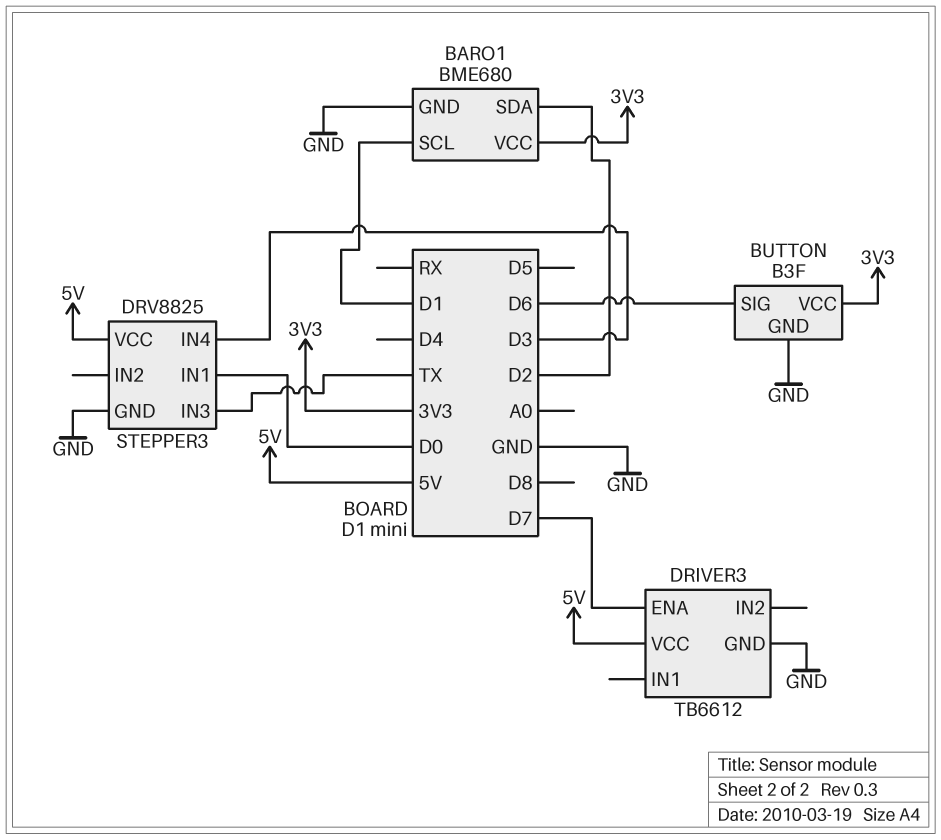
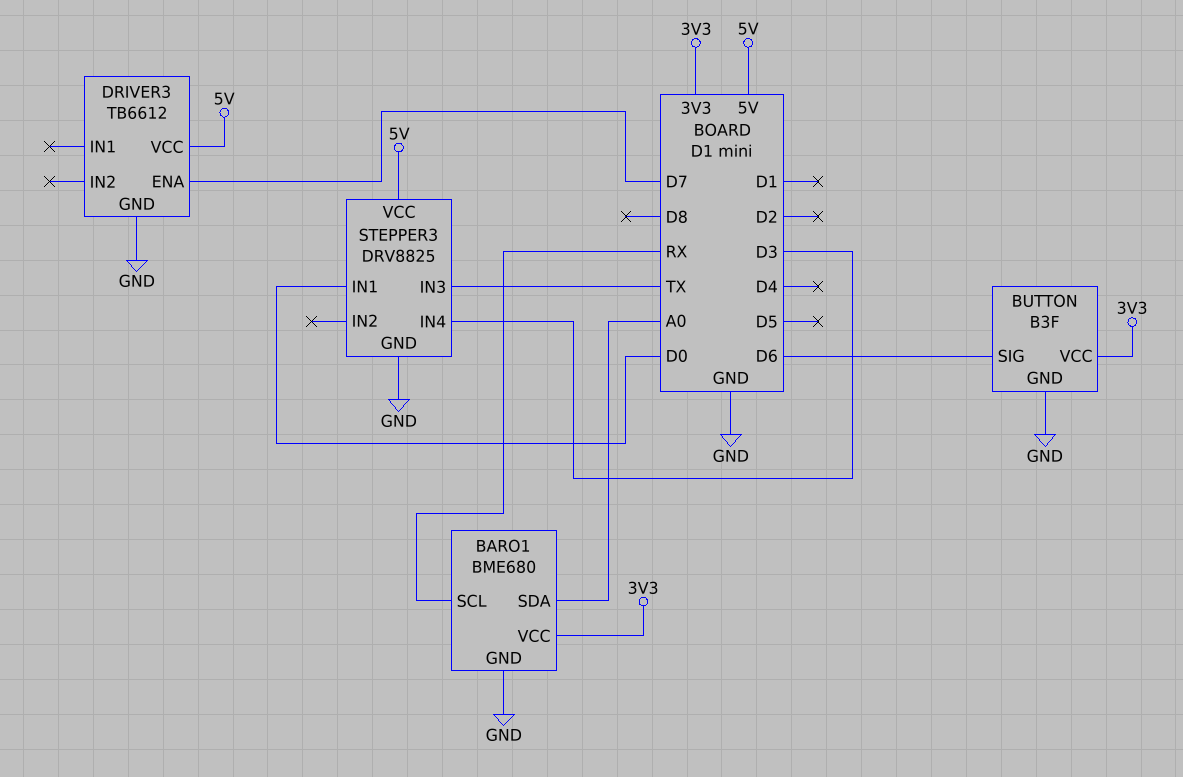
BARO1 pin SCL: D1 -> RX
BARO1 pin SDA: D2 -> A0

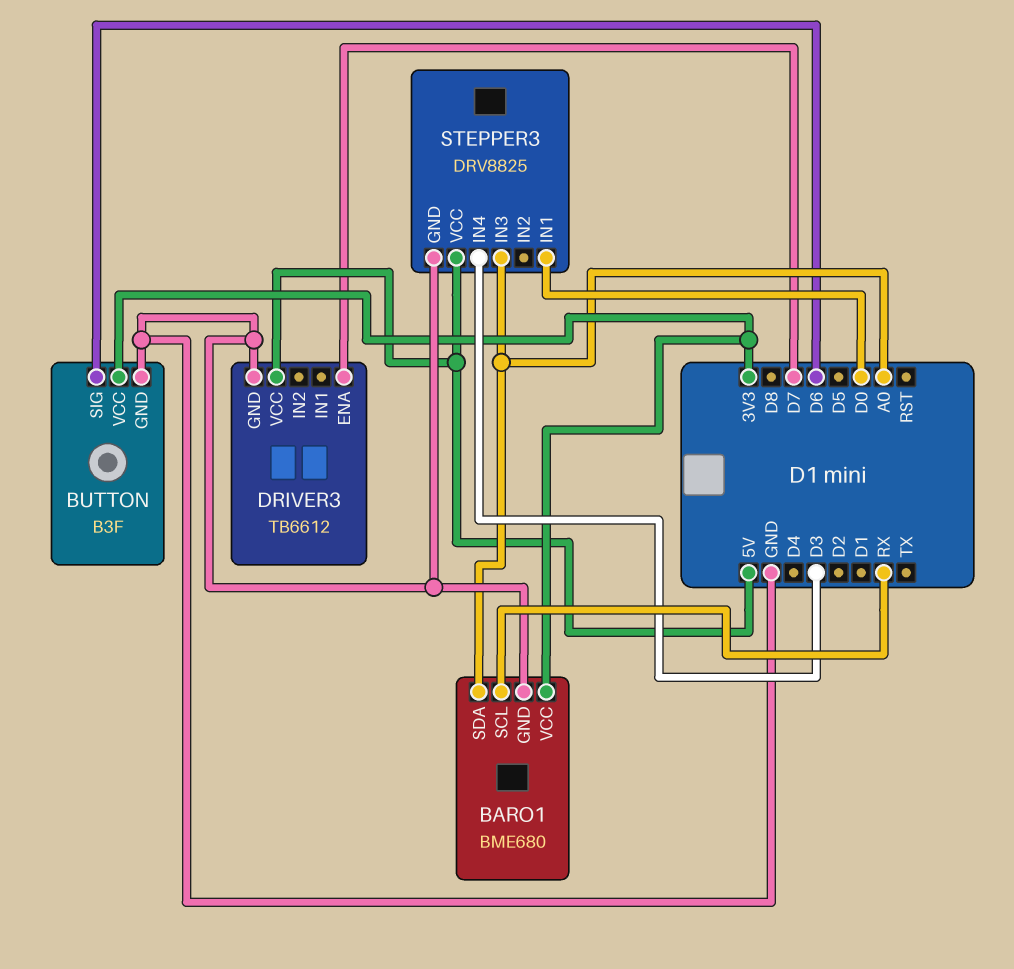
STEPPER3 pin IN3: TX -> A0

